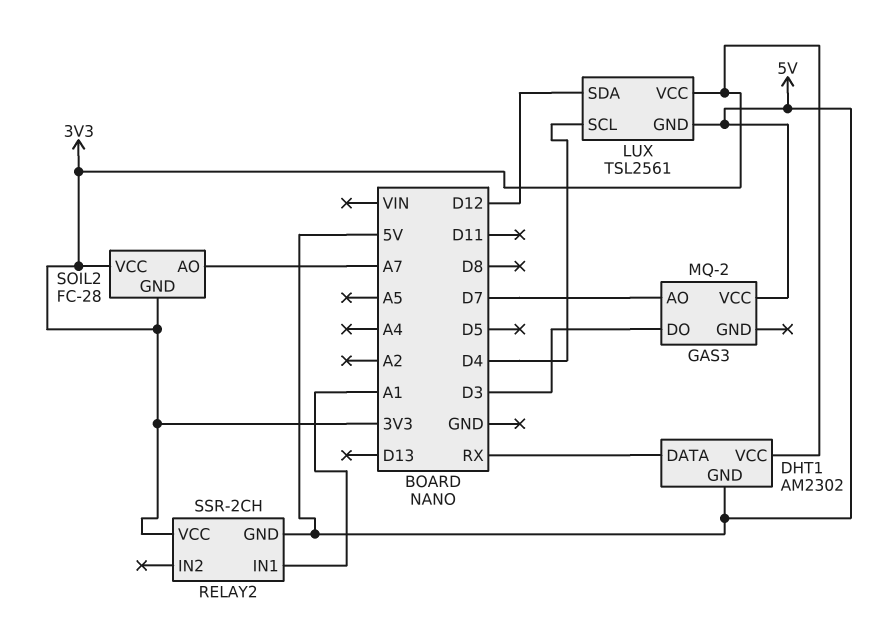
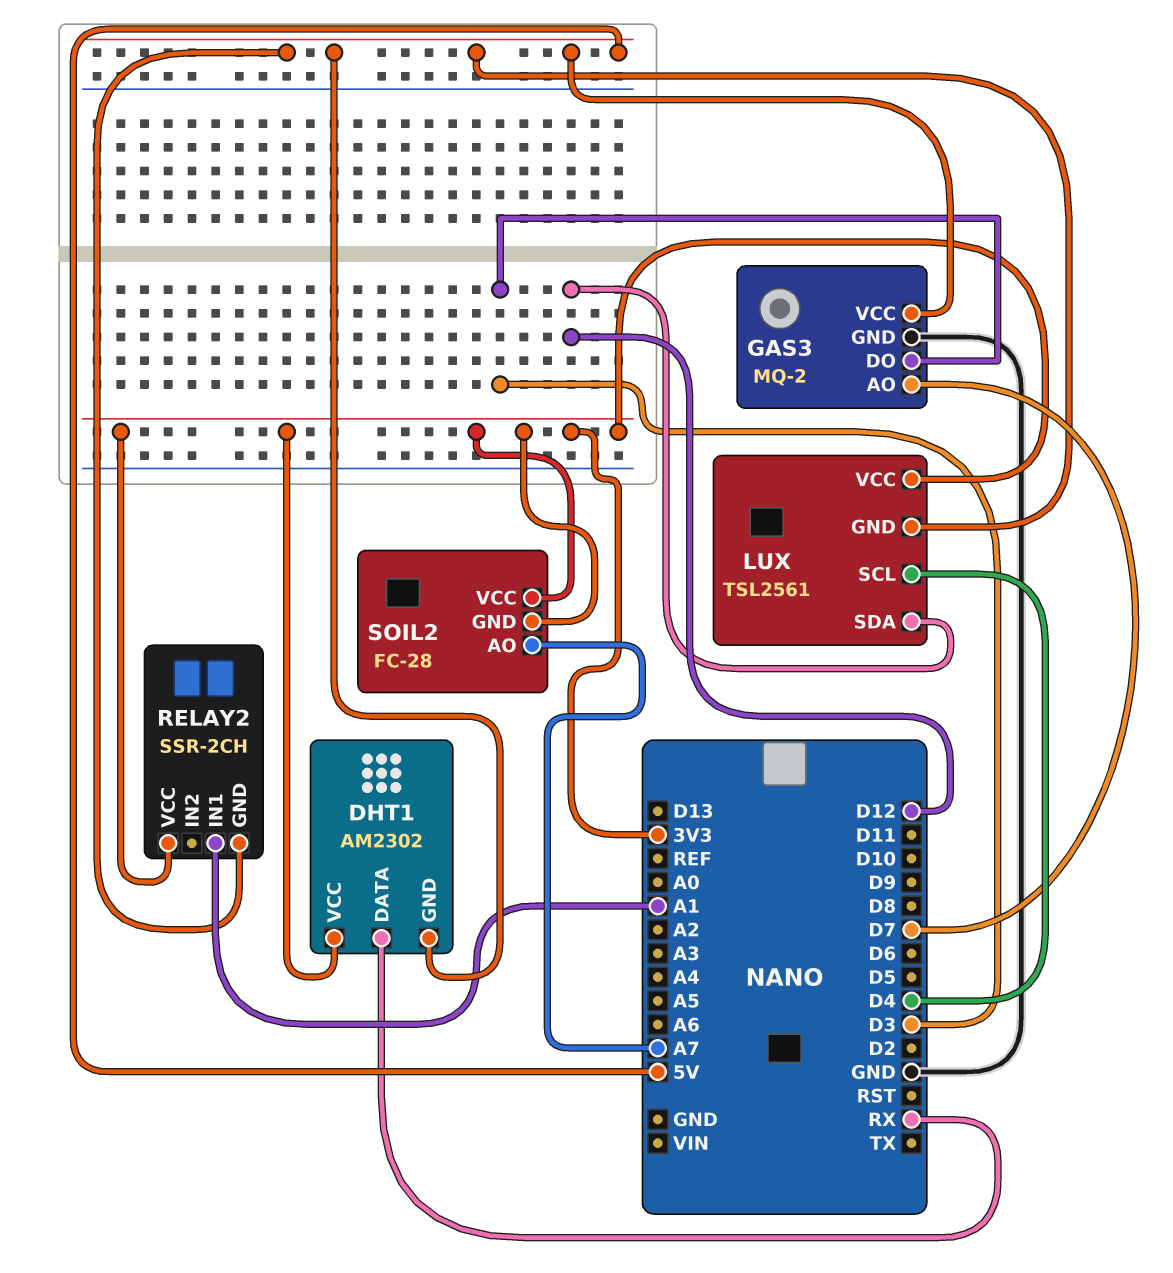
GAS3 pin GND: none -> GND

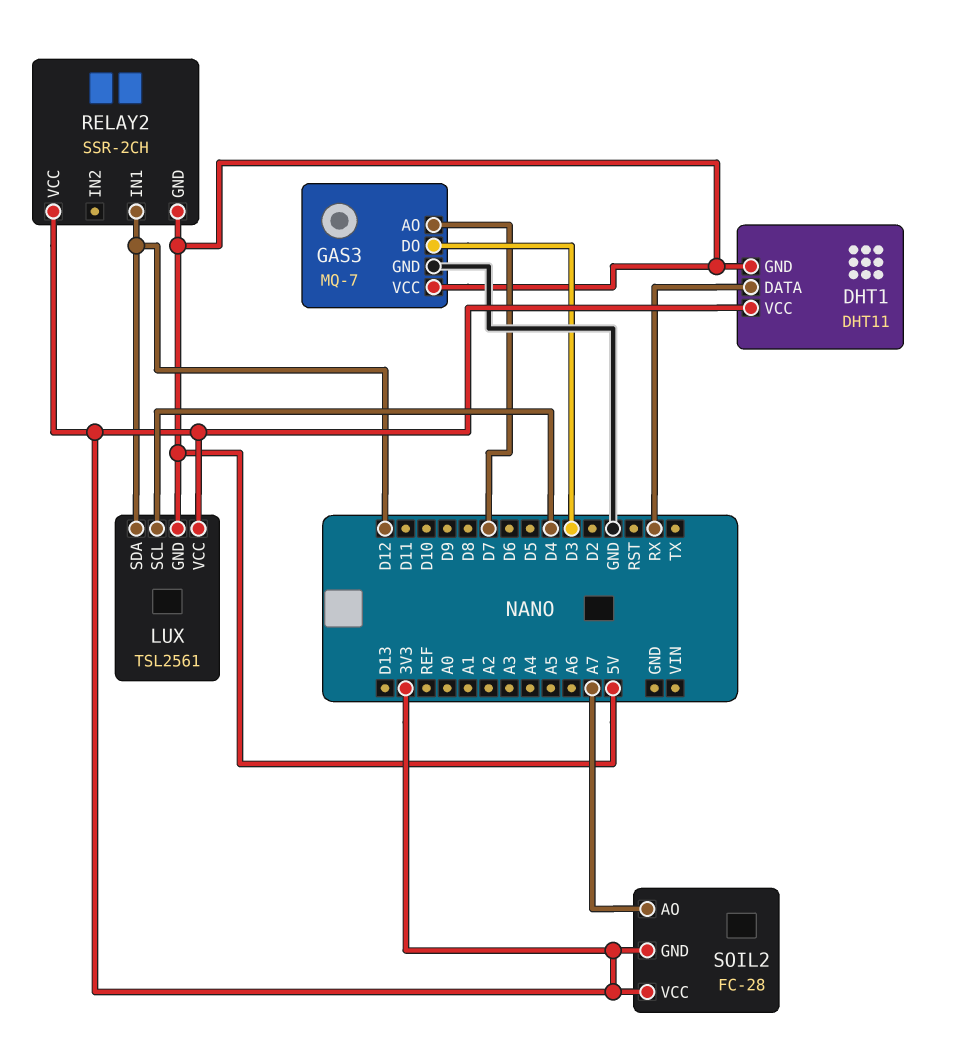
DHT1: AM2302 -> DHT11
GAS3: MQ-2 -> MQ-7
RELAY2 pin IN1: A1 -> D12

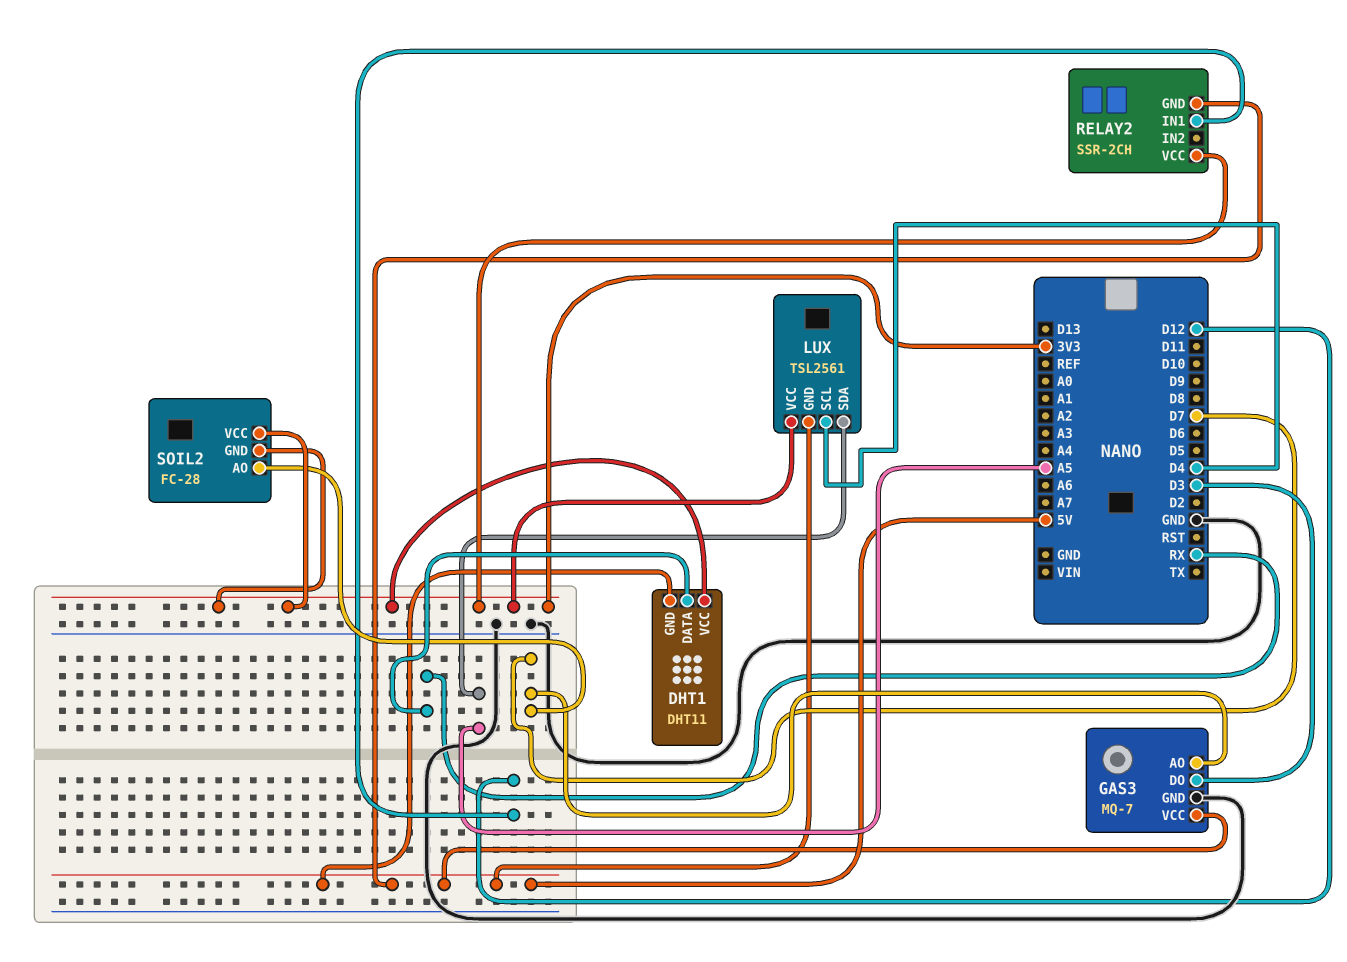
LUX pin SDA: D12 -> A5
SOIL2 pin AO: A7 -> D7

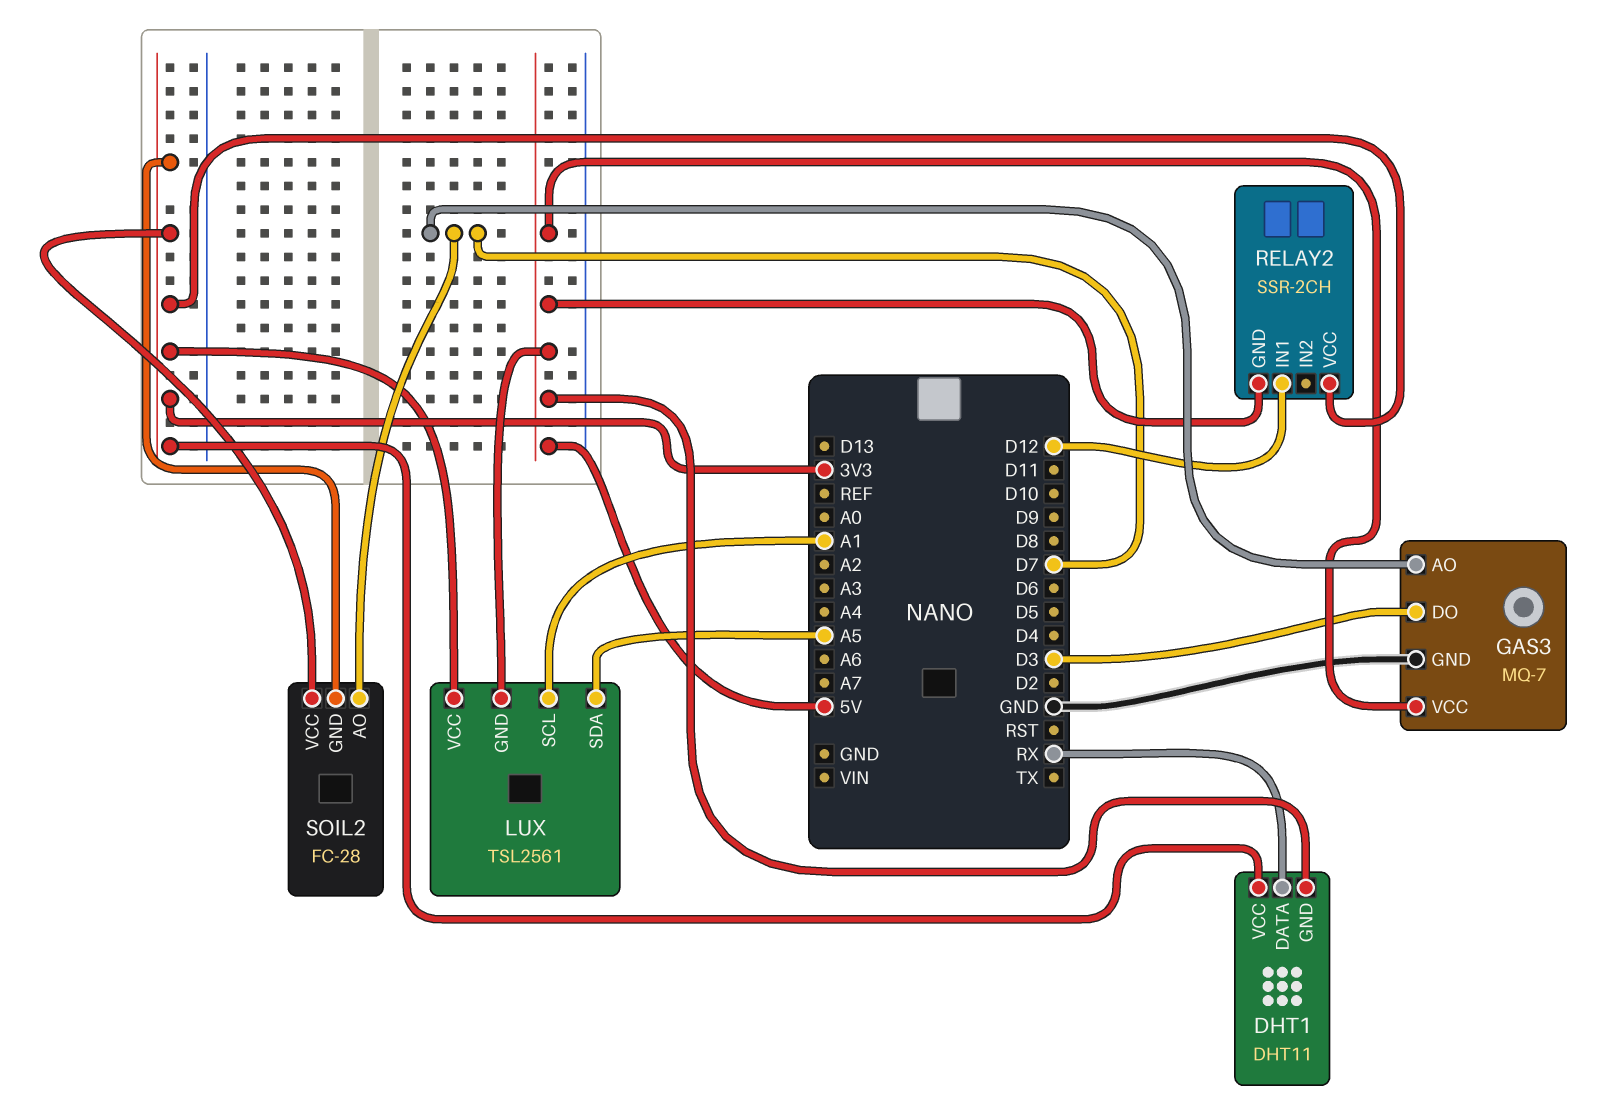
LUX pin SCL: D4 -> A1

